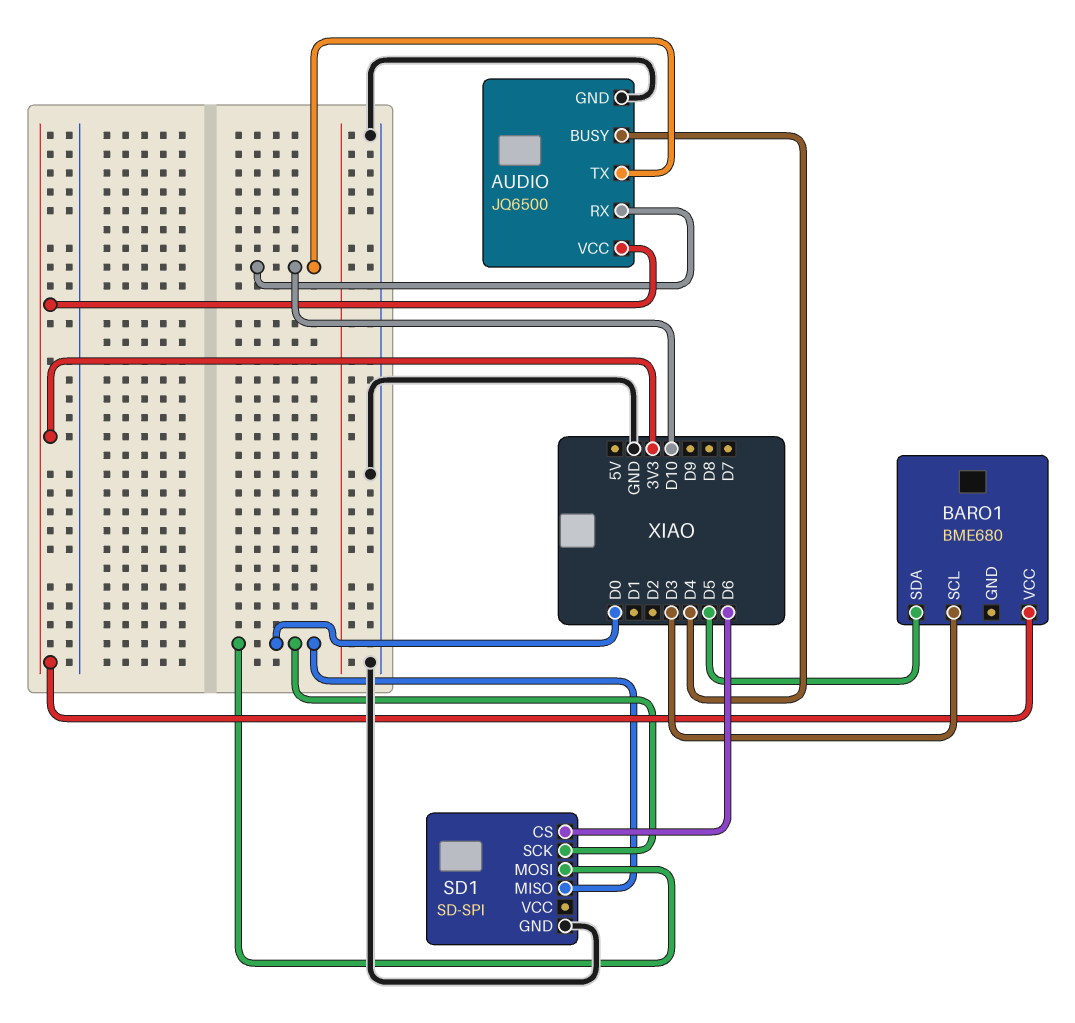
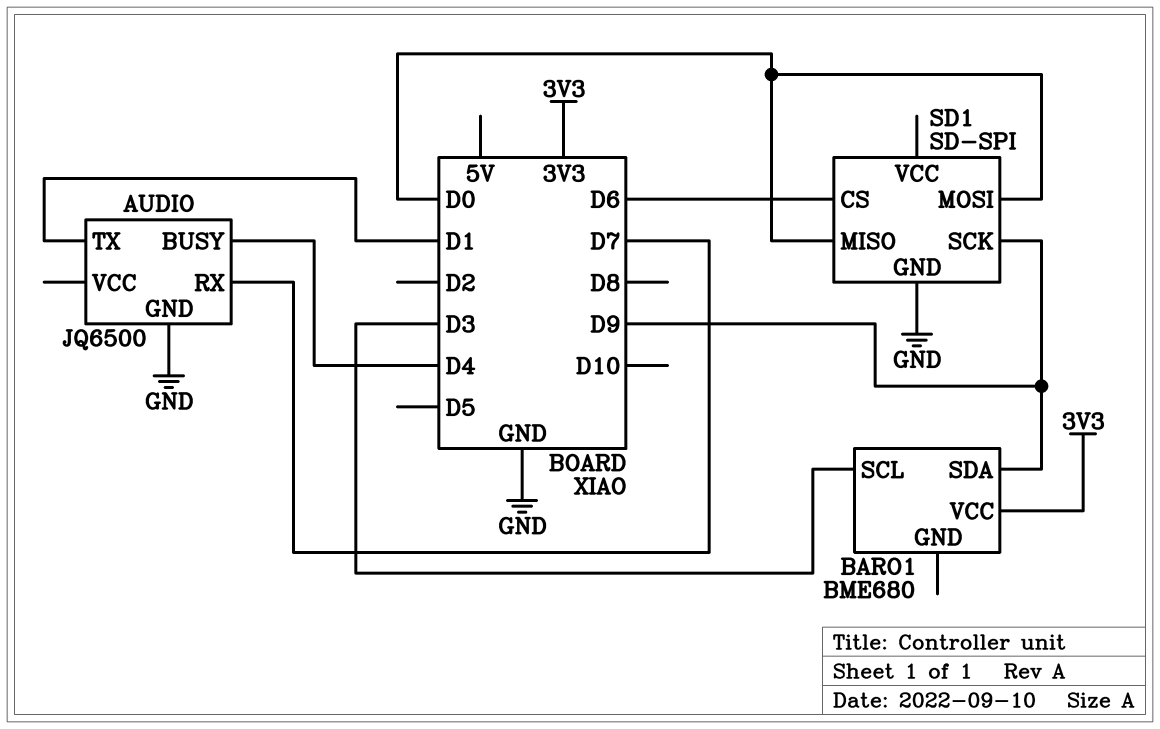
AUDIO pin RX: D10 -> D7
AUDIO pin TX: D10 -> D1
AUDIO pin VCC: 3V3 -> none
BARO1 pin SDA: D5 -> D9
SD1 pin SCK: D0 -> D9

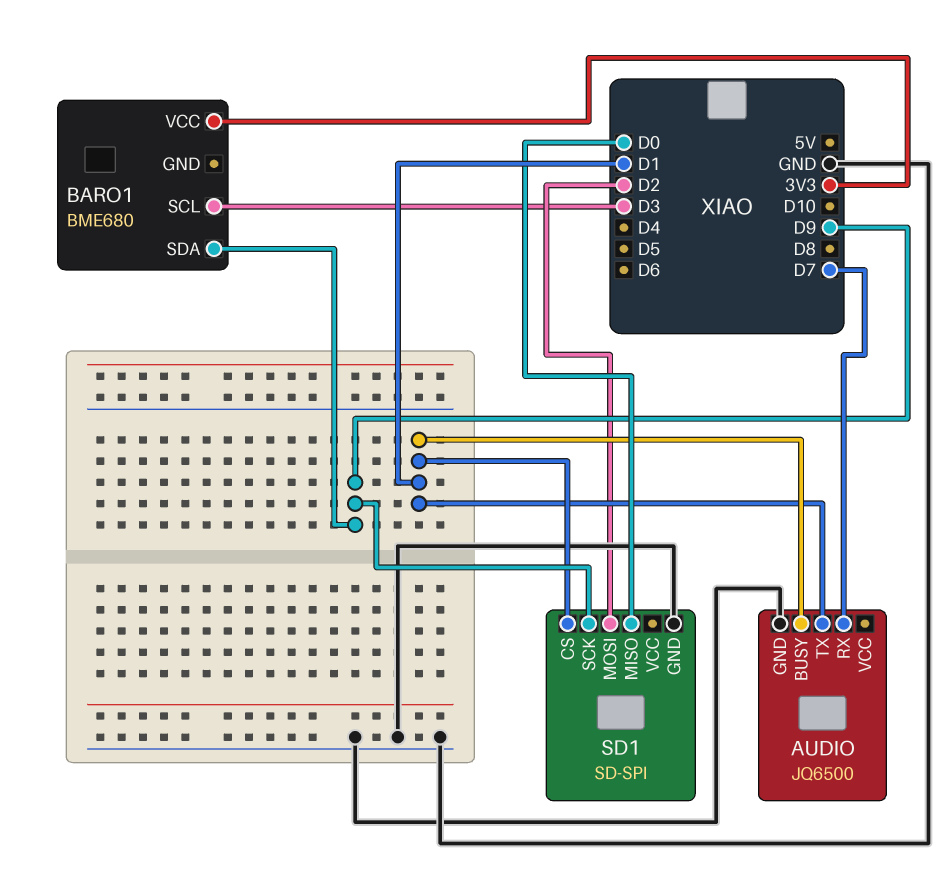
AUDIO pin BUSY: D4 -> D1
SD1 pin CS: D6 -> D1
SD1 pin MOSI: D0 -> D2

